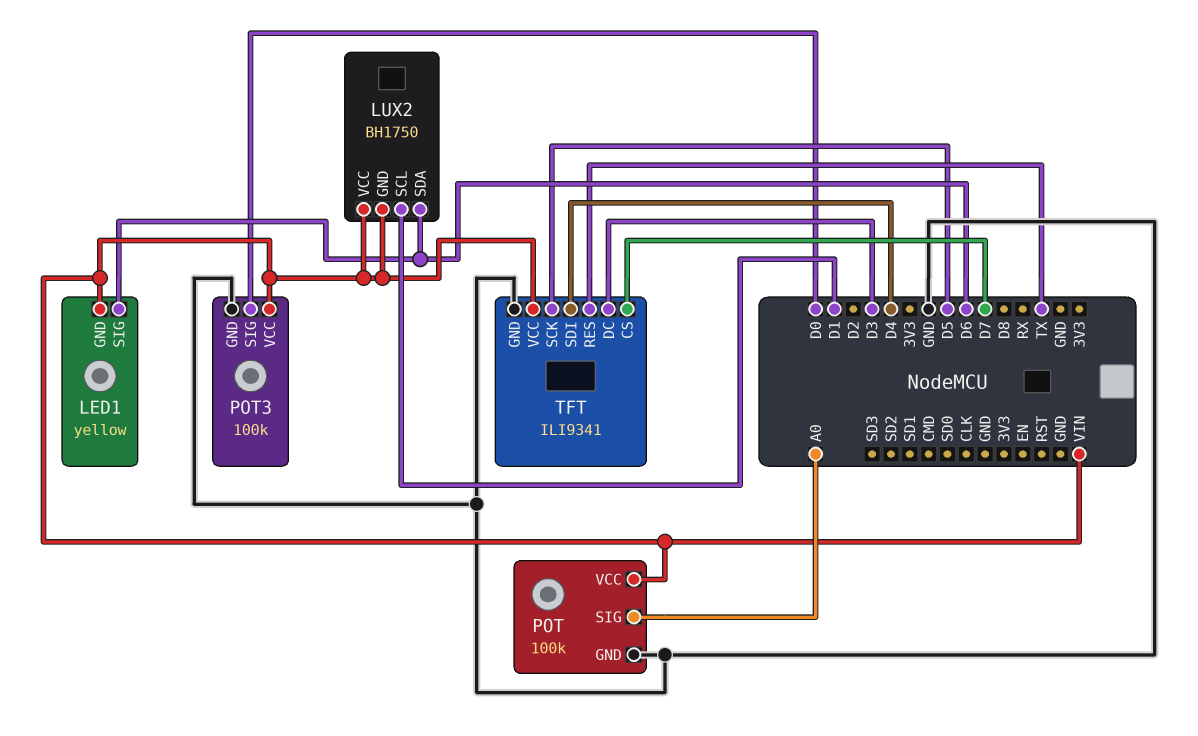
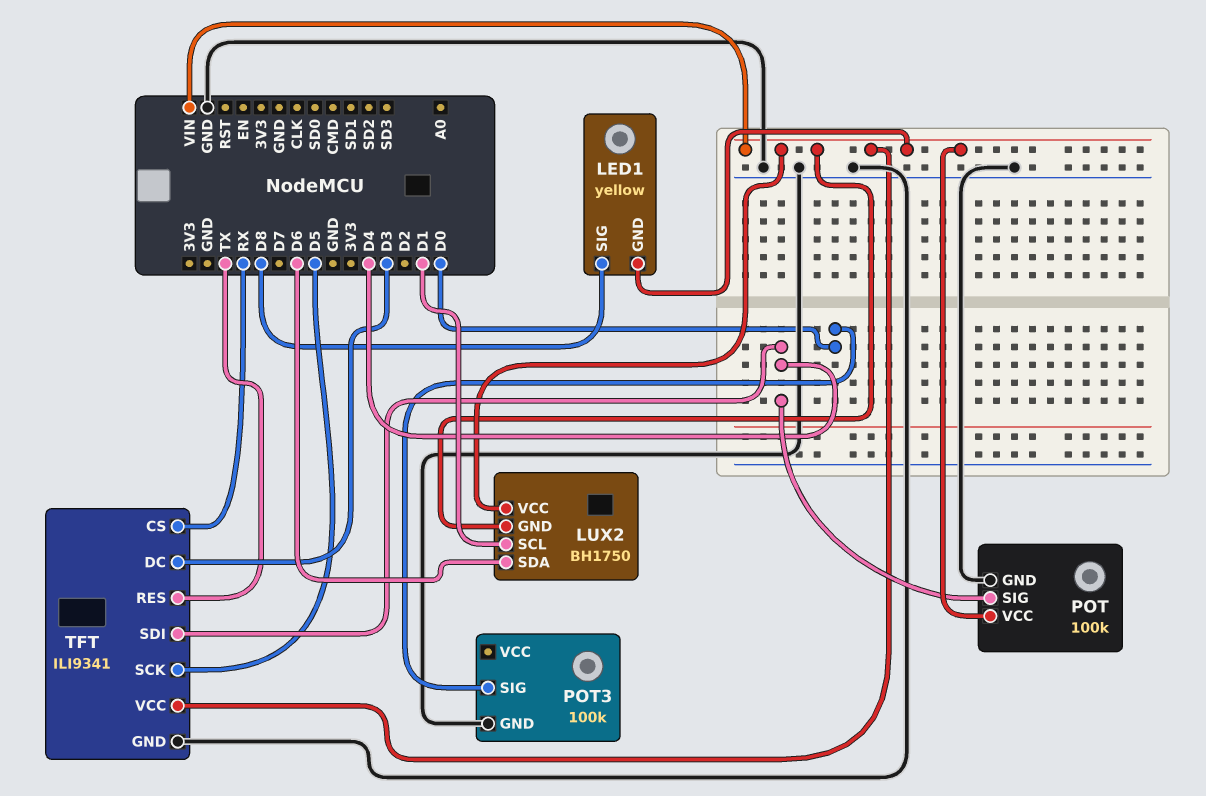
LED1 pin SIG: D6 -> D8
POT pin SIG: A0 -> D4
POT3 pin VCC: VIN -> none
TFT pin CS: D7 -> RX

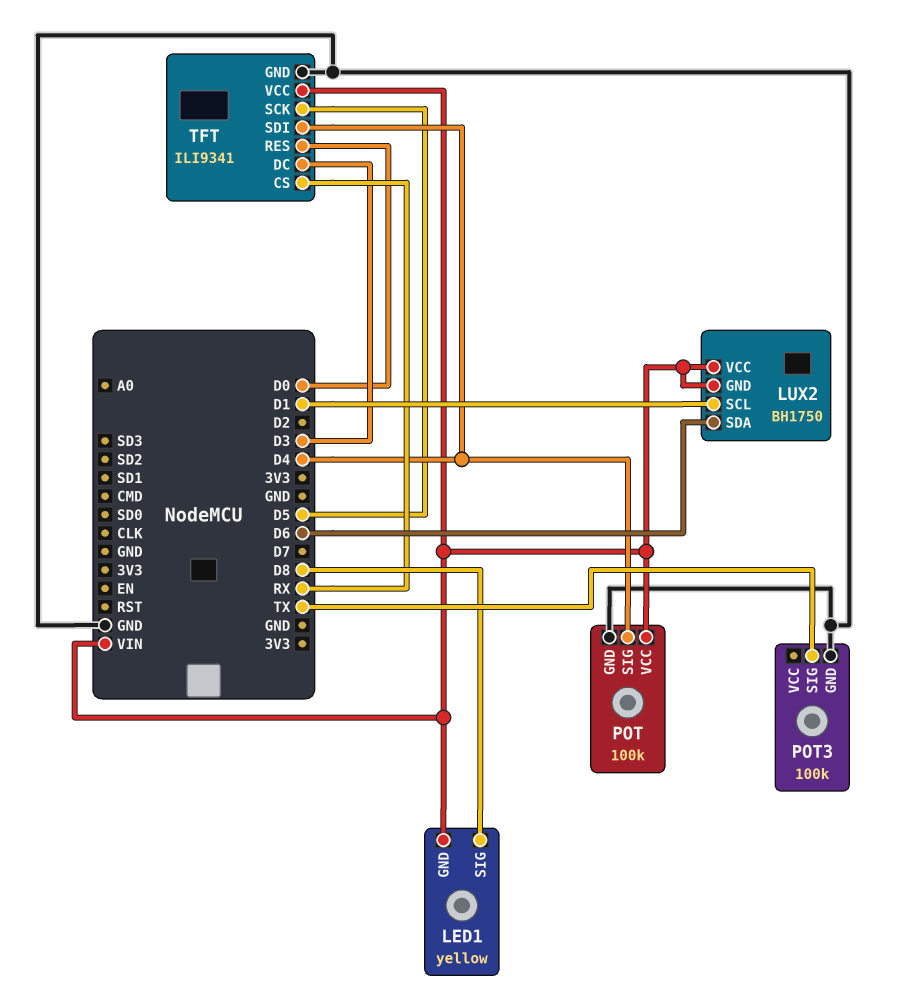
POT3 pin SIG: D0 -> TX
TFT pin RES: TX -> D0

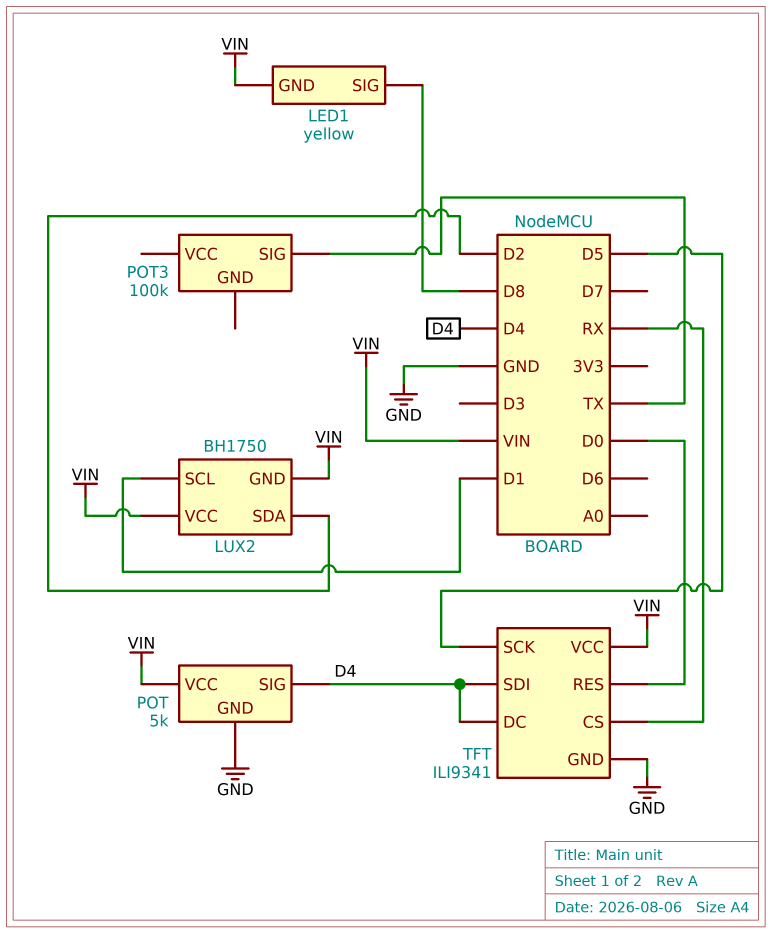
LUX2 pin SDA: D6 -> D2
POT: 100k -> 5k
POT3 pin GND: GND -> none
TFT pin DC: D3 -> D4

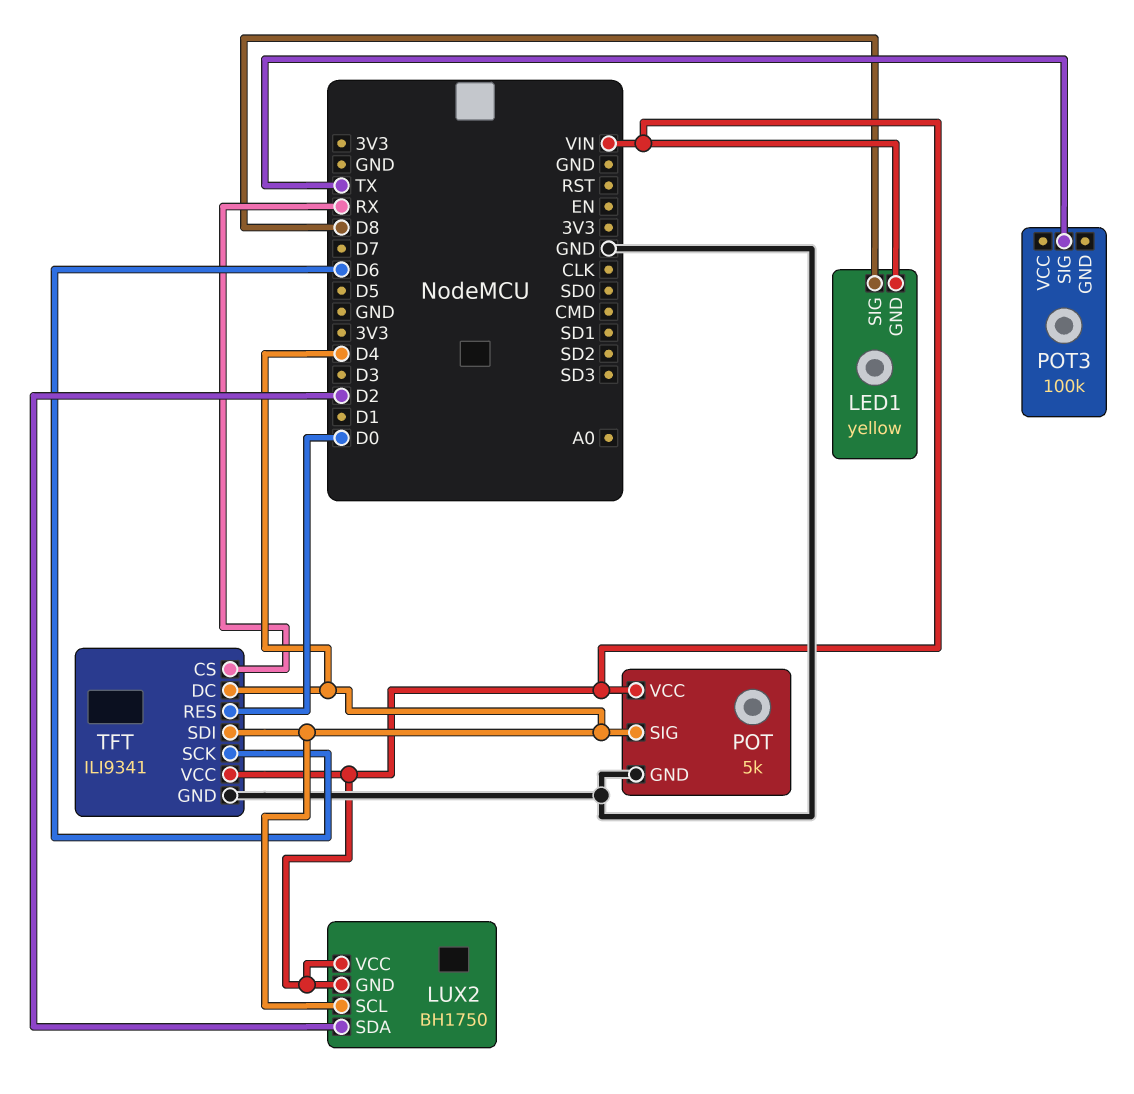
LUX2 pin SCL: D1 -> D4
TFT pin SCK: D5 -> D6

